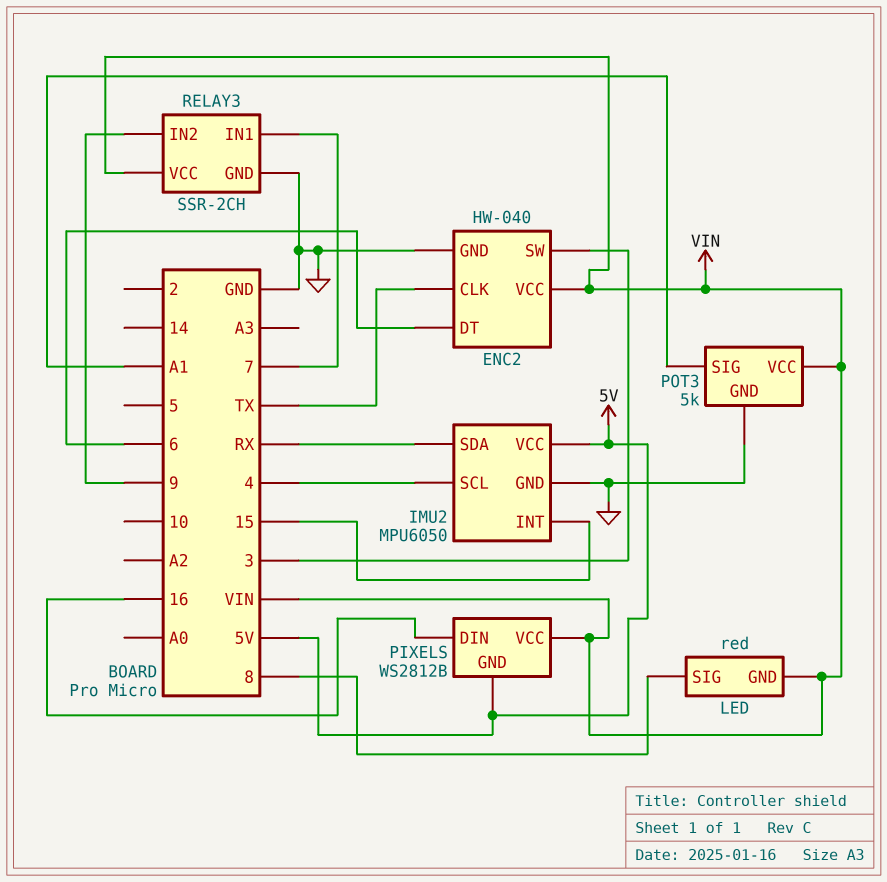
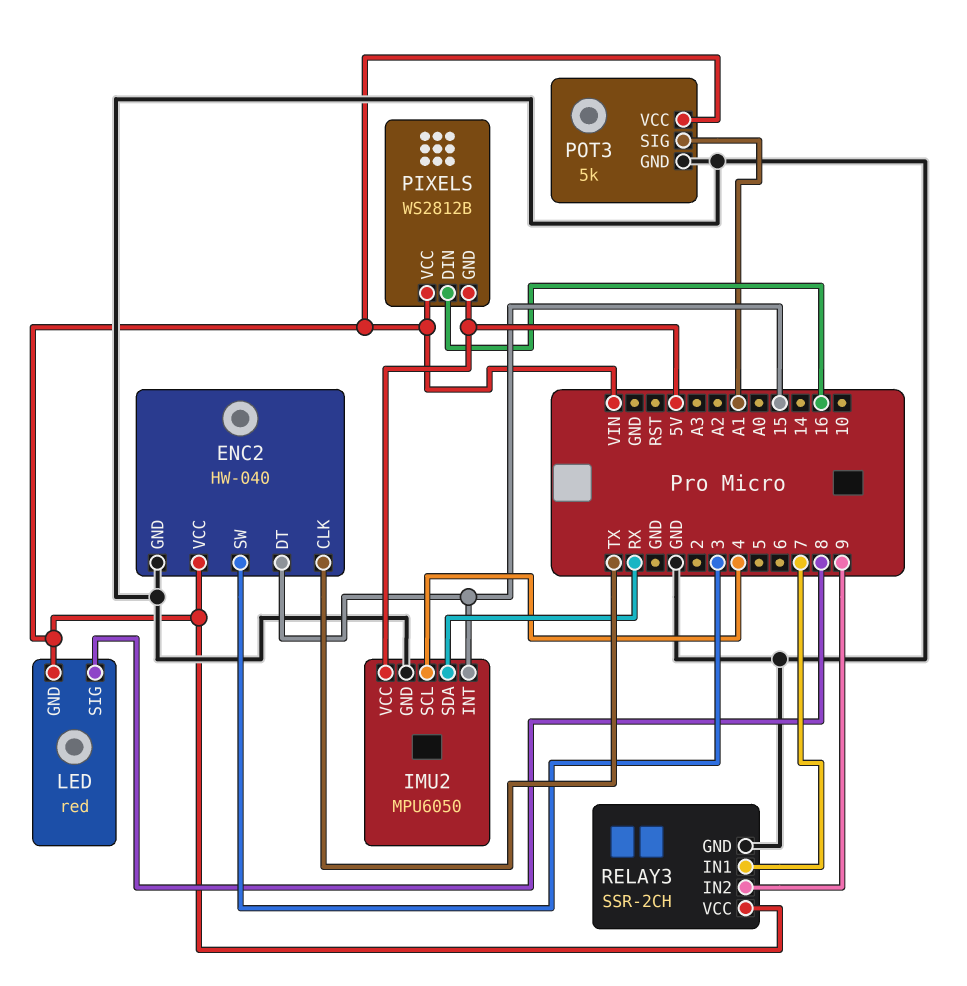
ENC2 pin DT: 6 -> 15

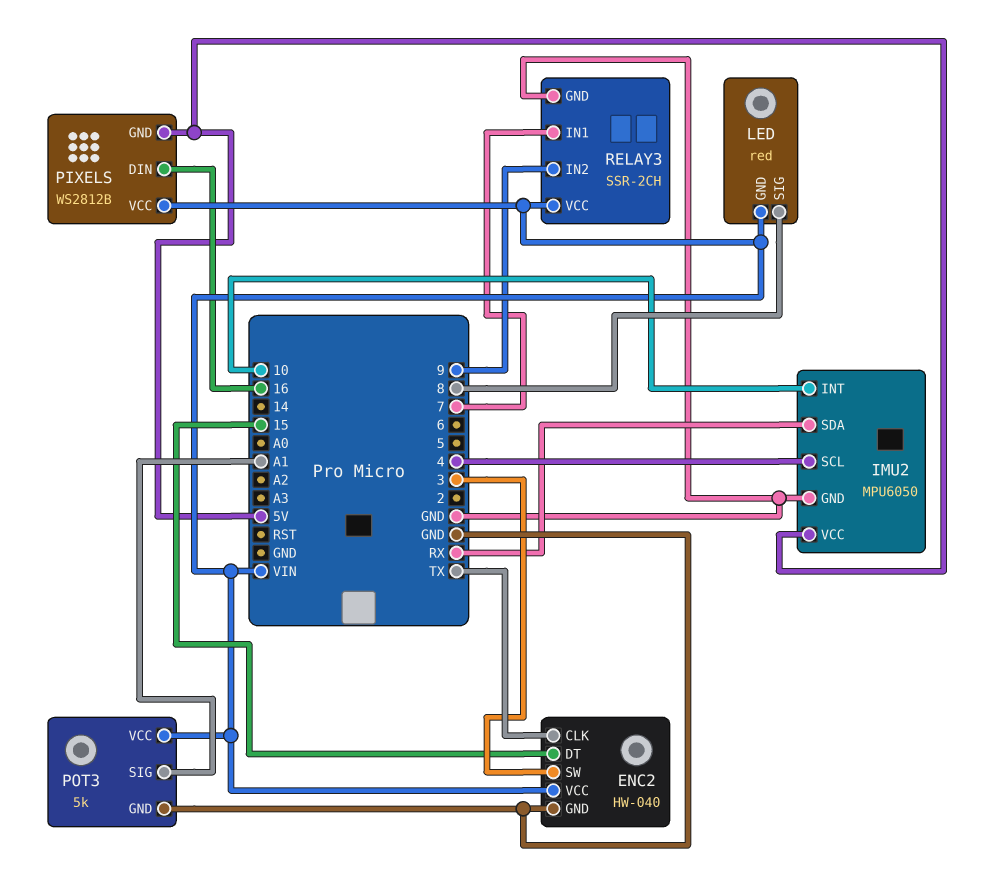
IMU2 pin INT: 15 -> 10

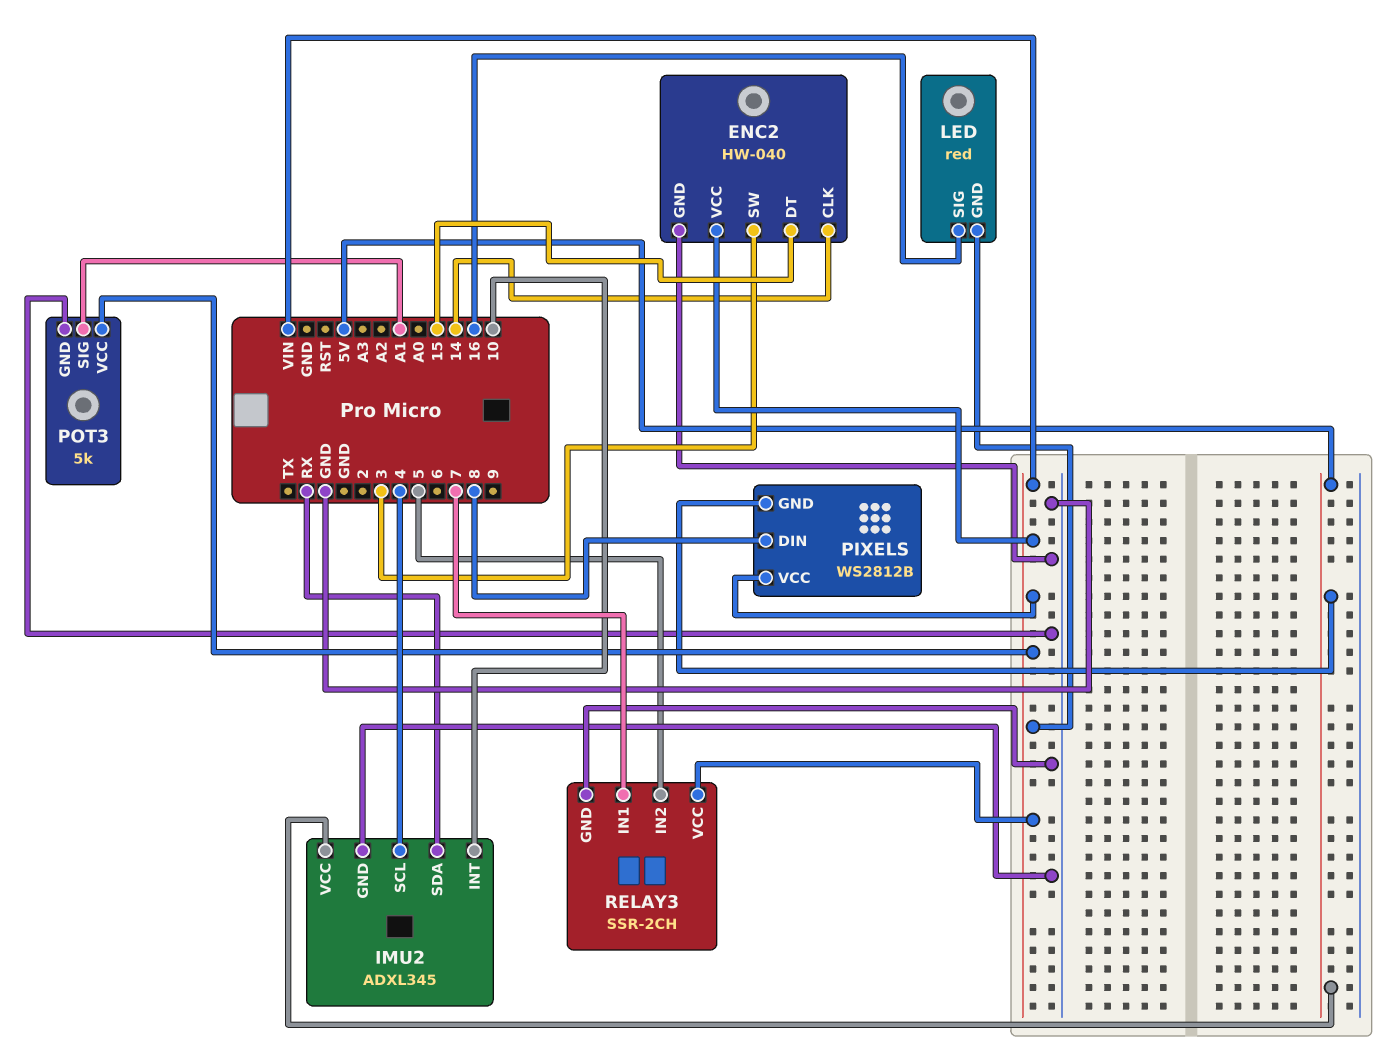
ENC2 pin CLK: TX -> 14
IMU2: MPU6050 -> ADXL345
LED pin SIG: 8 -> 16
PIXELS pin DIN: 16 -> 8
RELAY3 pin IN2: 9 -> 5

